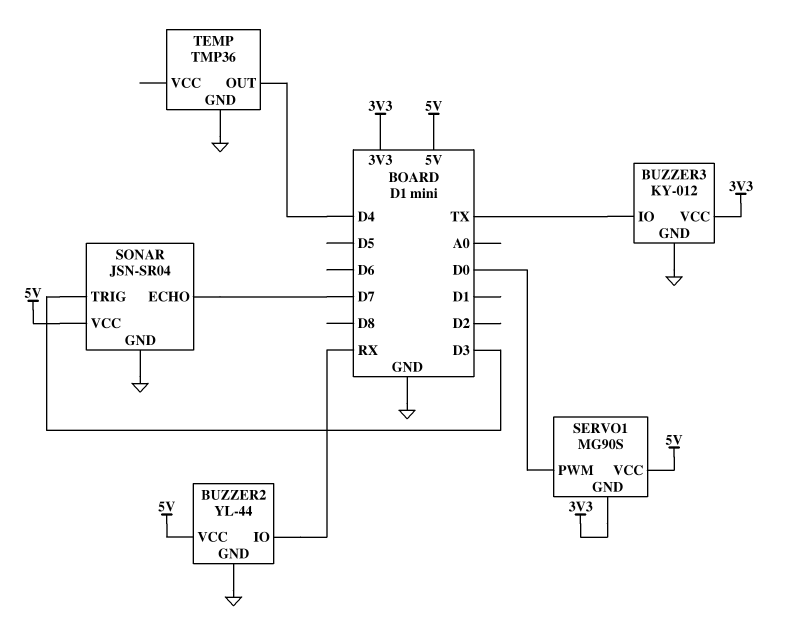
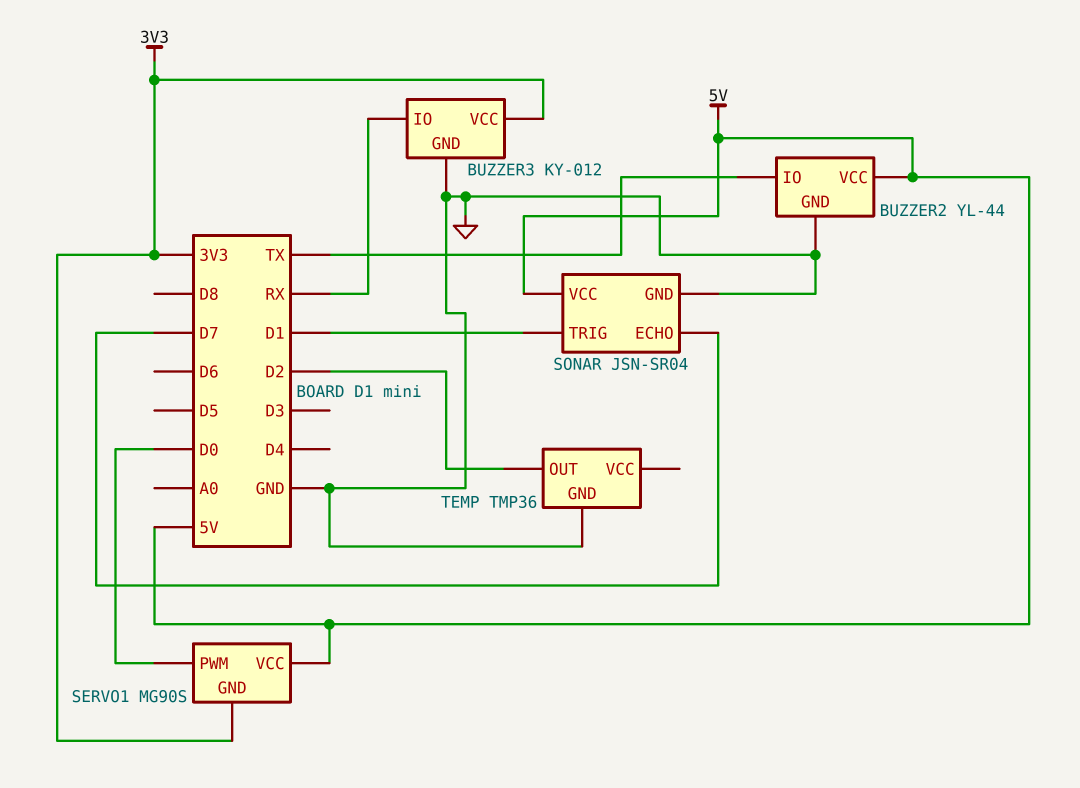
BUZZER2 pin IO: RX -> TX
BUZZER3 pin IO: TX -> RX
SONAR pin TRIG: D3 -> D1
TEMP pin OUT: D4 -> D2

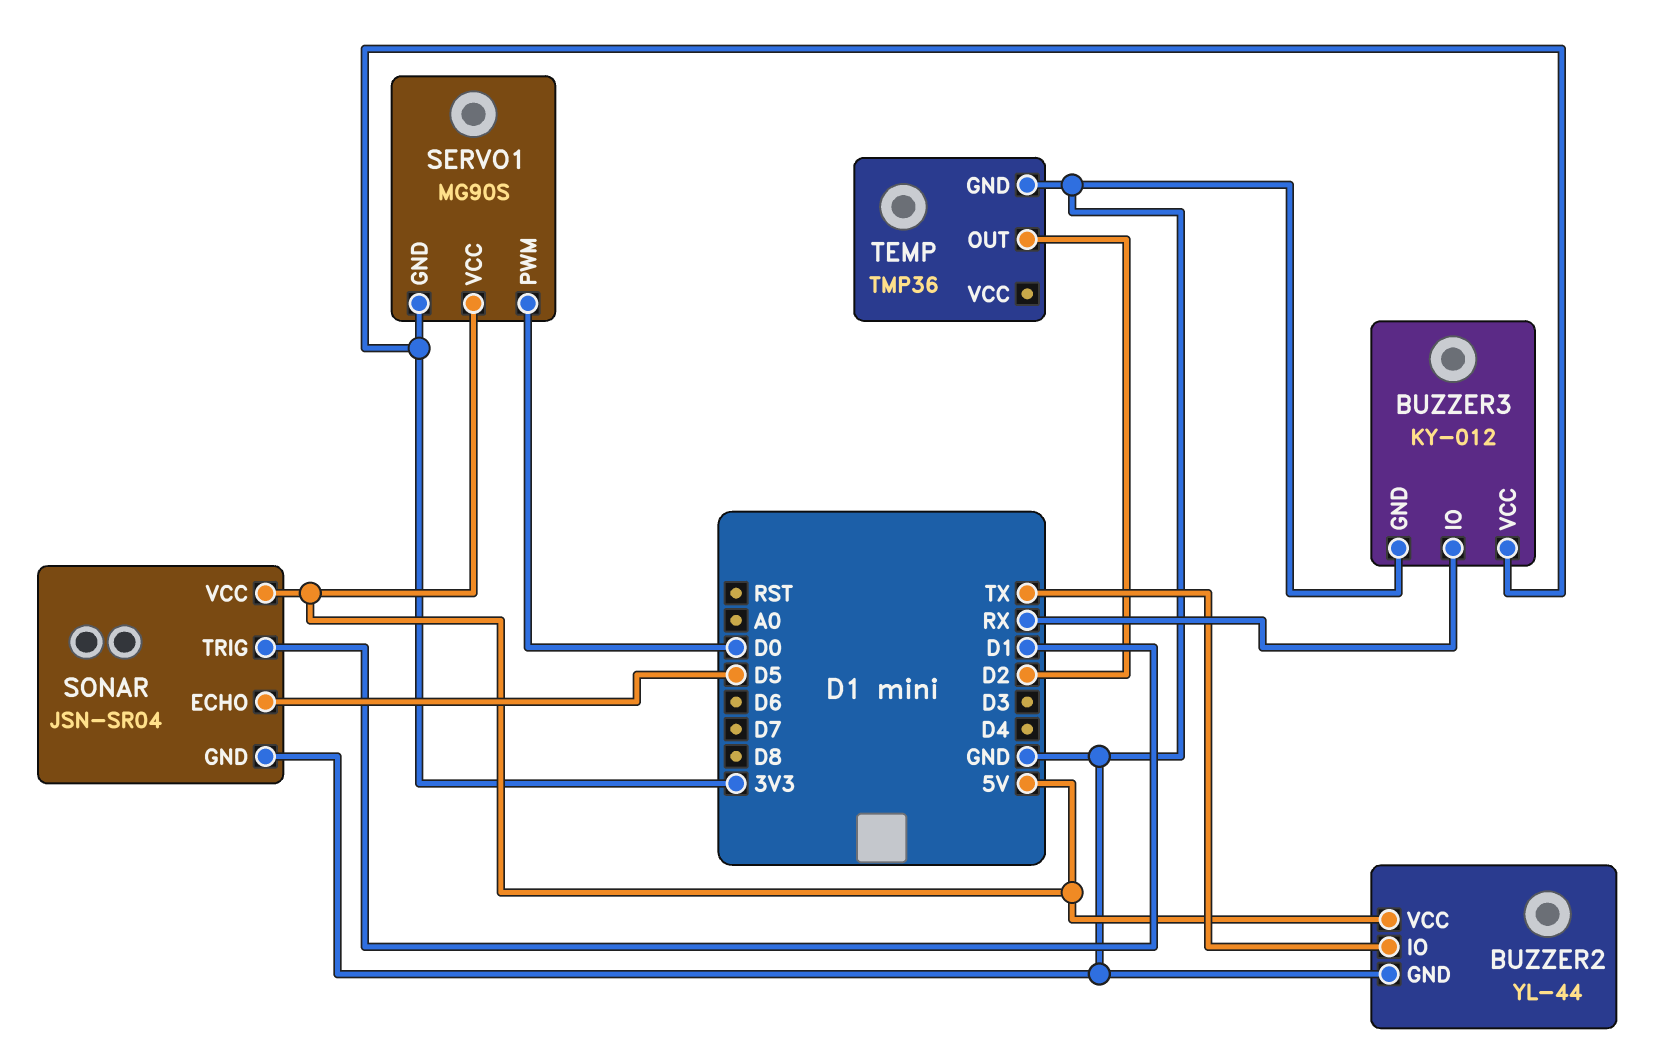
SONAR pin ECHO: D7 -> D5

